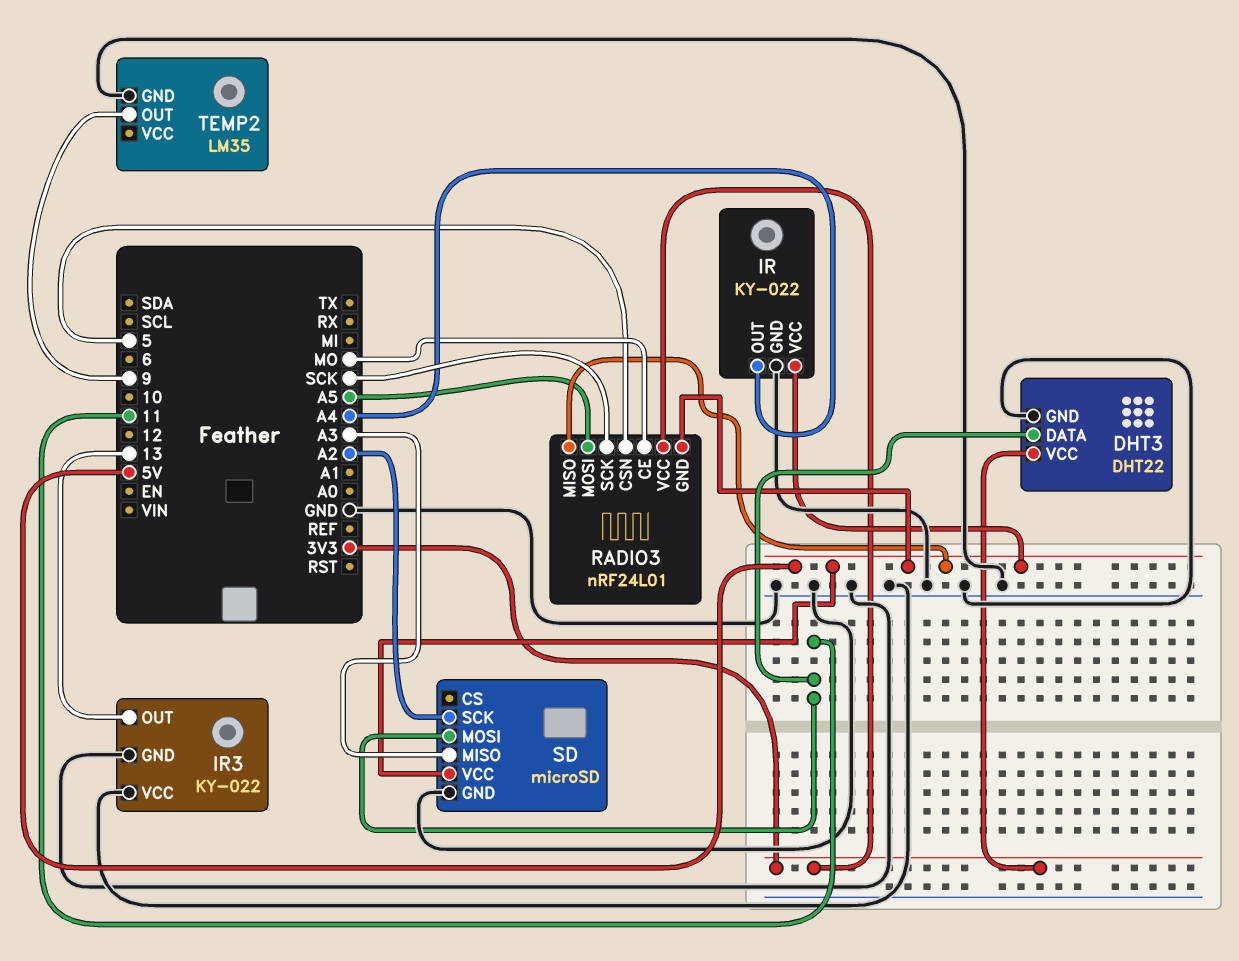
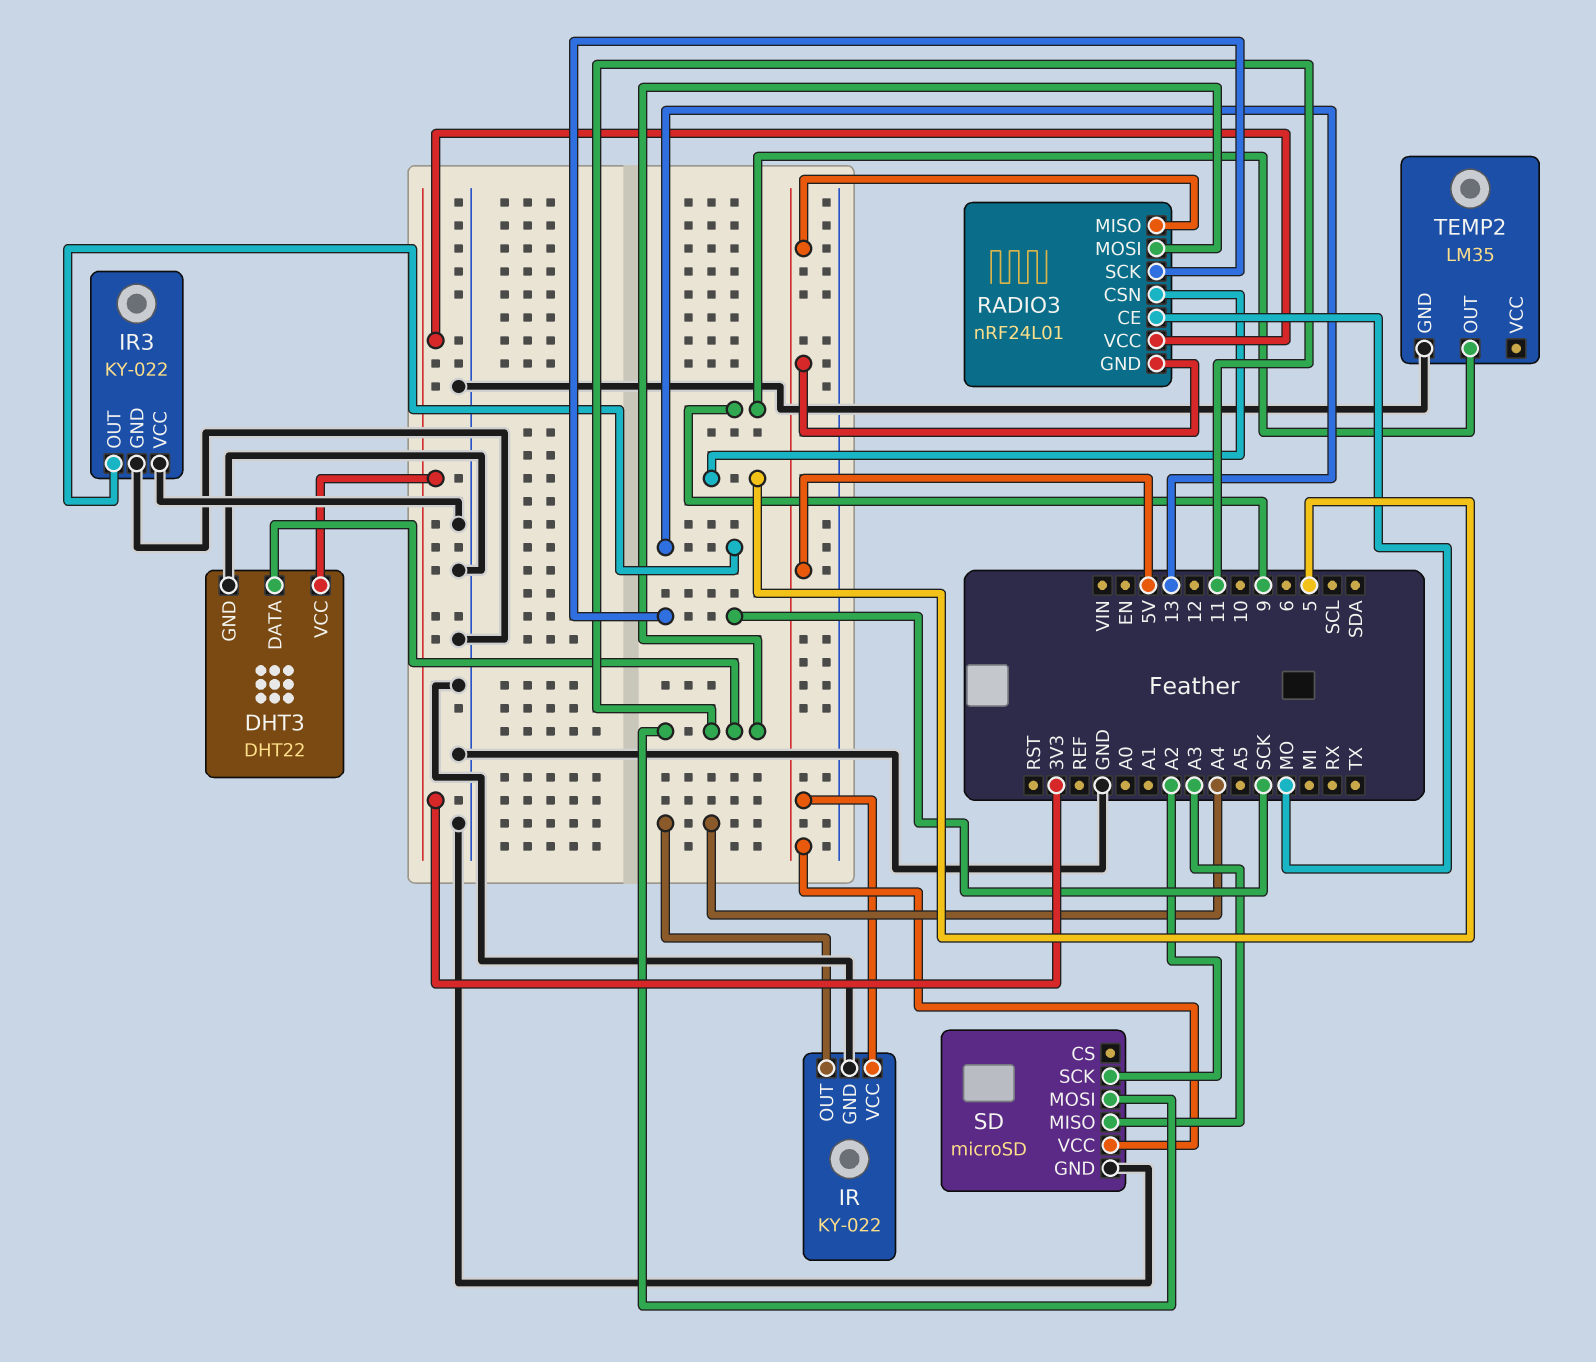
RADIO3 pin MOSI: A5 -> 11

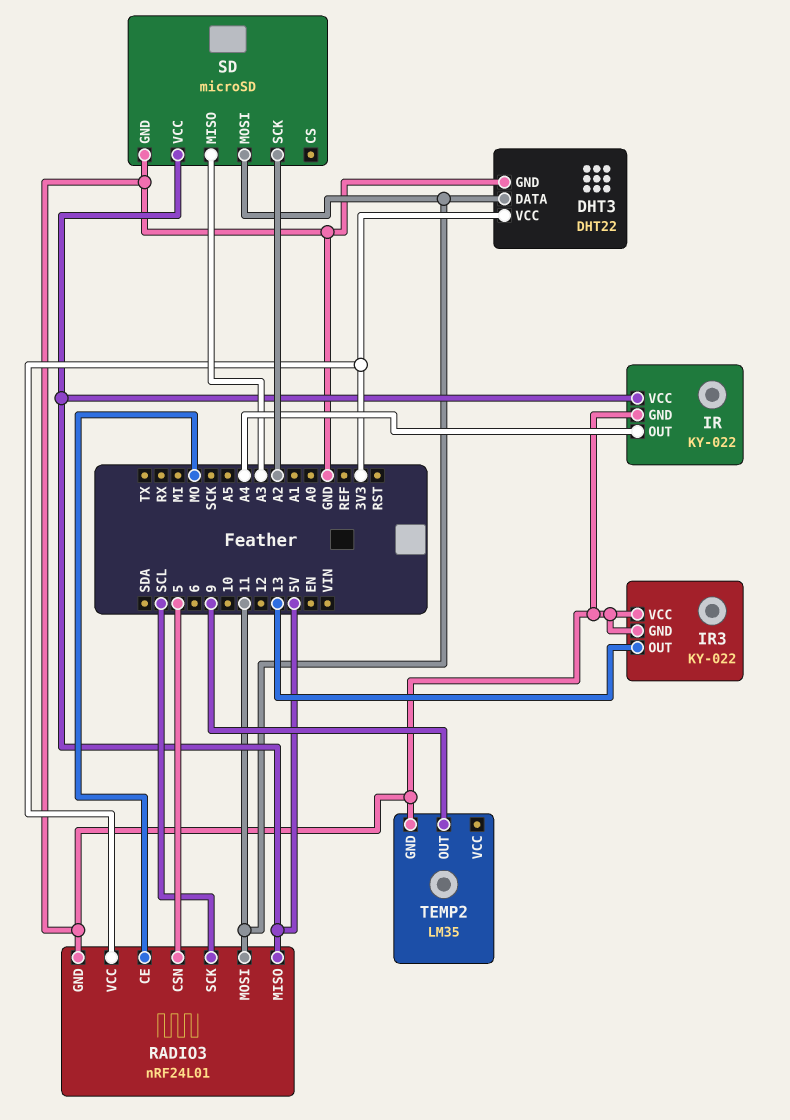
RADIO3 pin GND: 5V -> GND
RADIO3 pin SCK: SCK -> SCL

